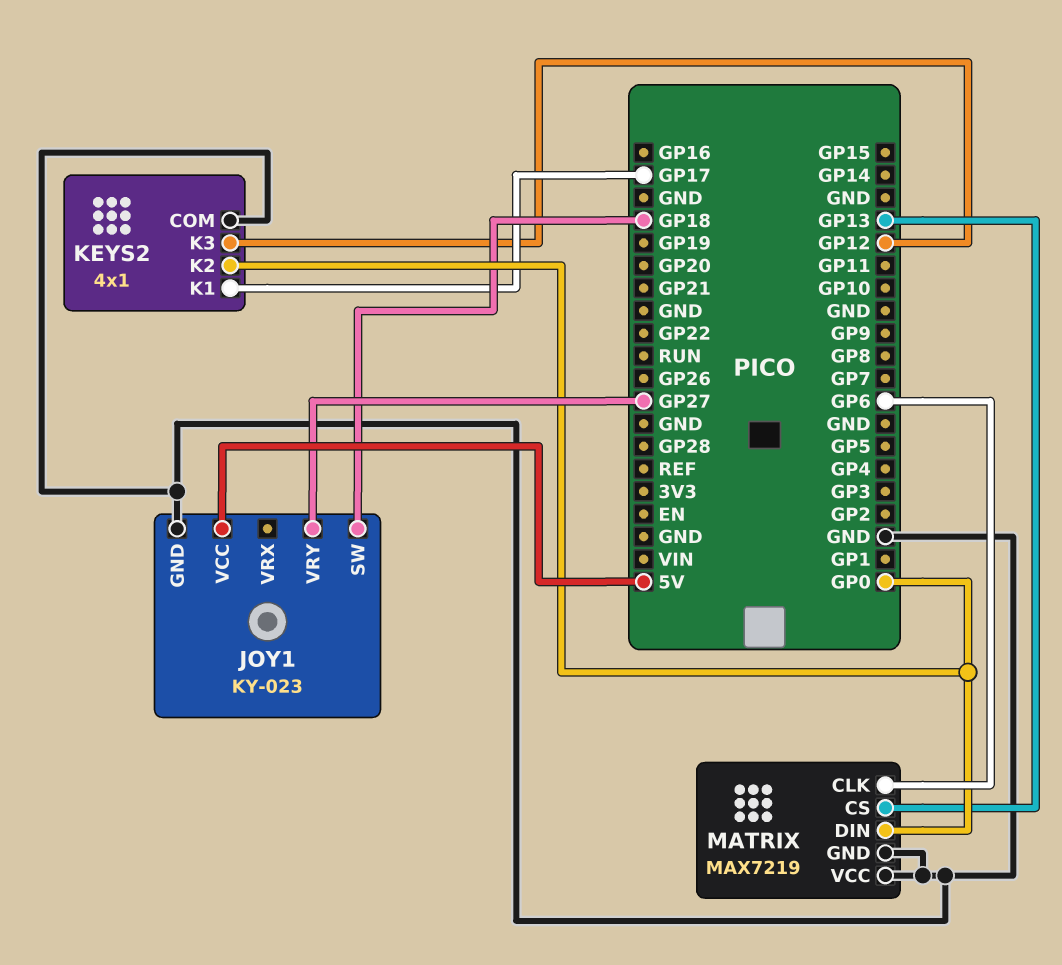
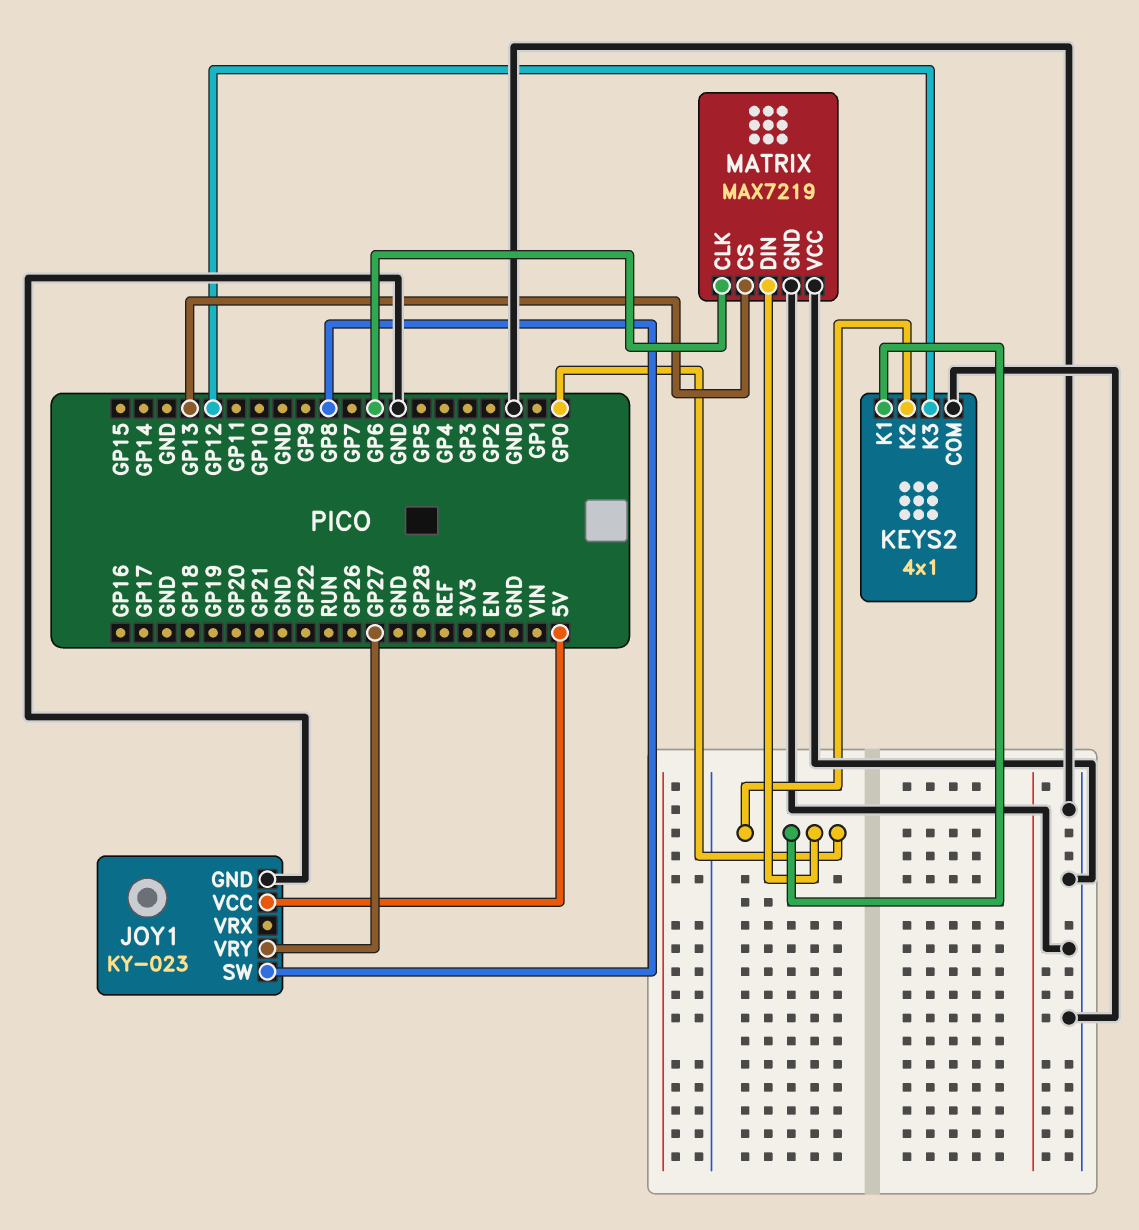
JOY1 pin SW: GP18 -> GP8
KEYS2 pin K1: GP17 -> GP0

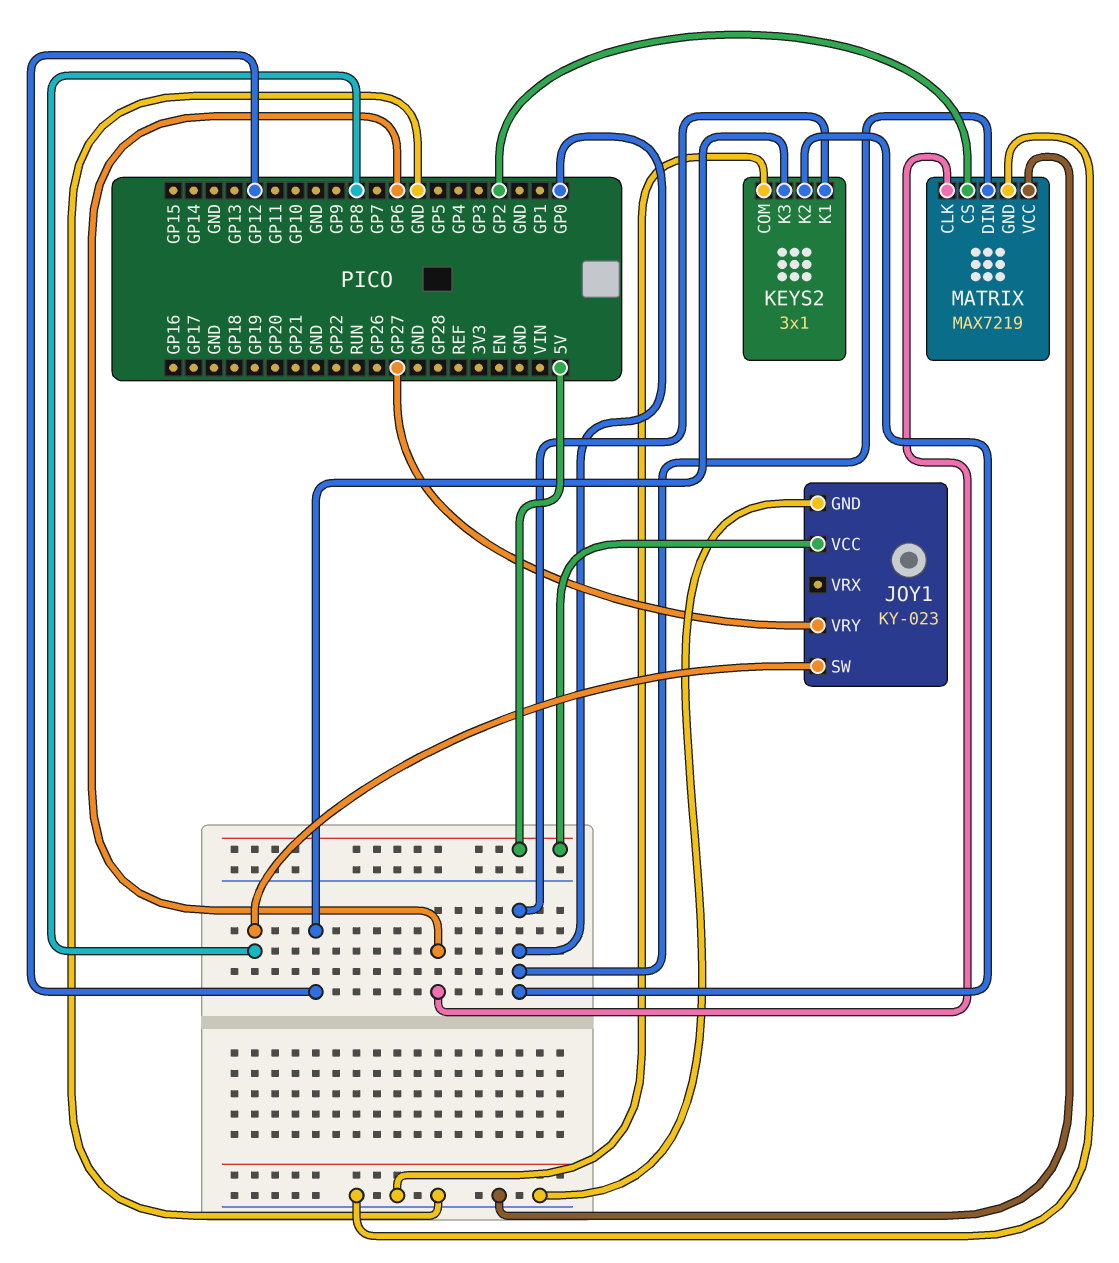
KEYS2: 4x1 -> 3x1
MATRIX pin CS: GP13 -> GP2

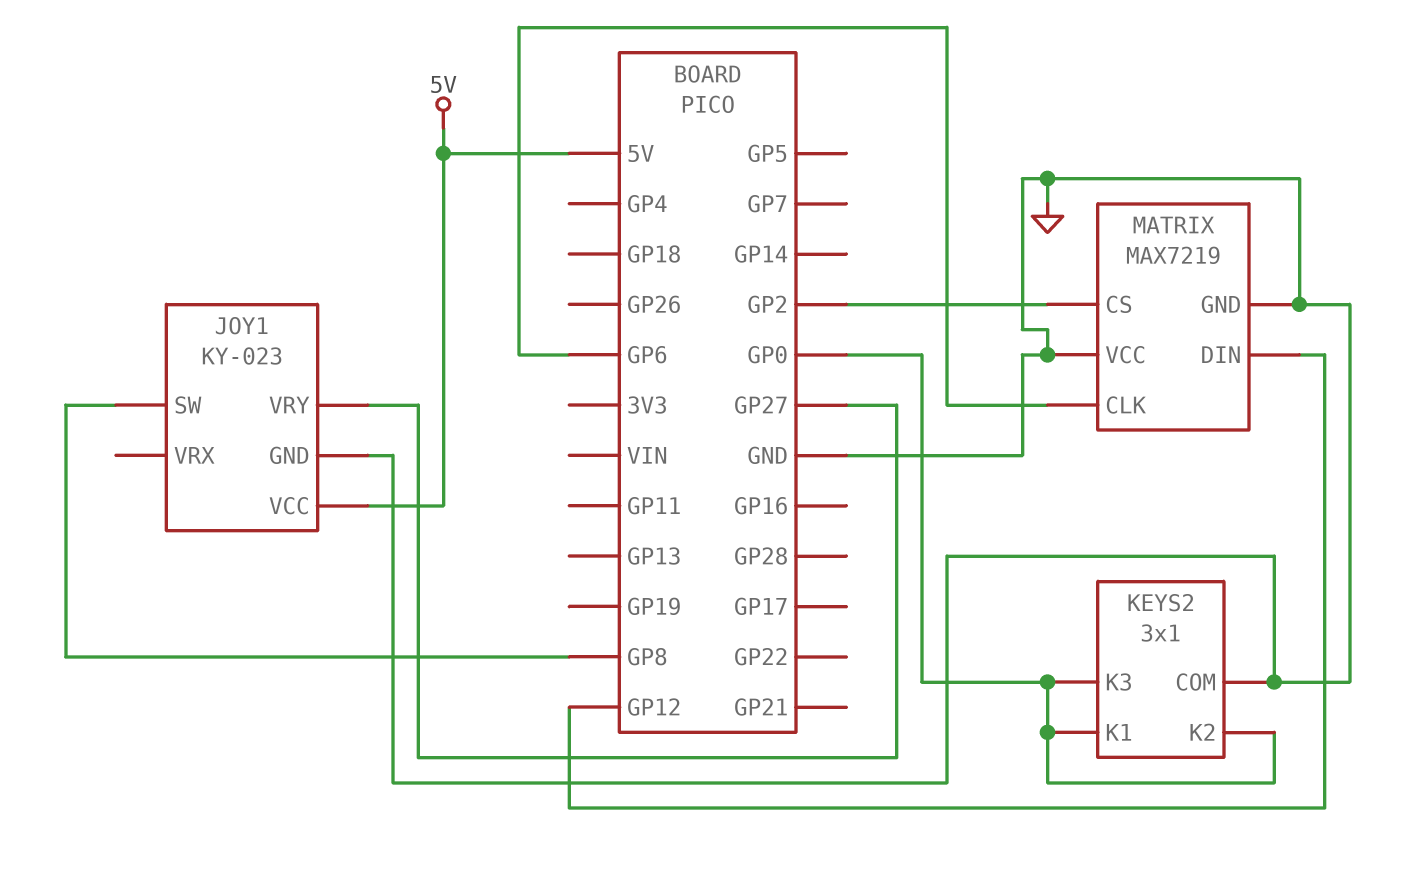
KEYS2 pin K3: GP12 -> GP0
MATRIX pin DIN: GP0 -> GP12

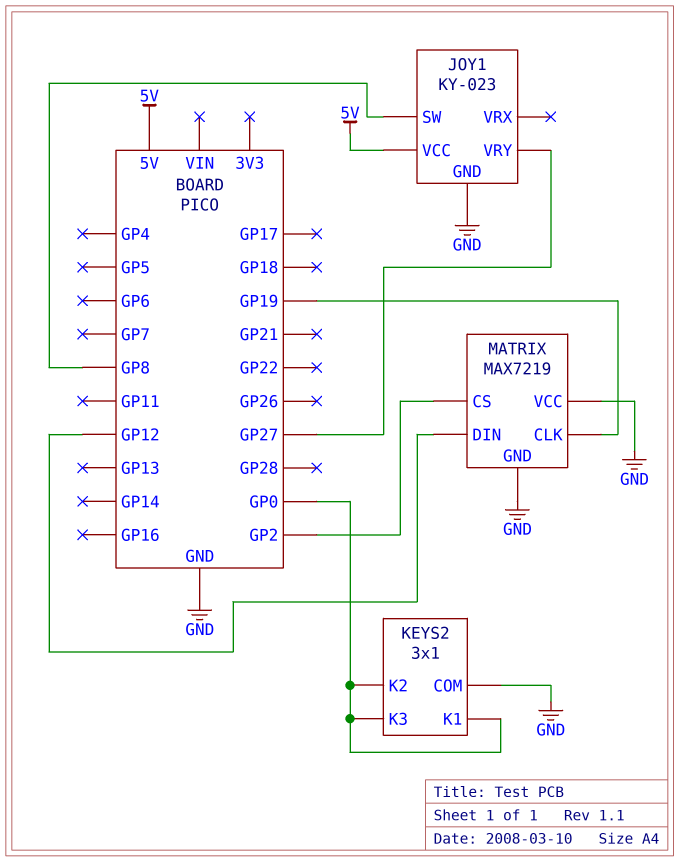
MATRIX pin CLK: GP6 -> GP19

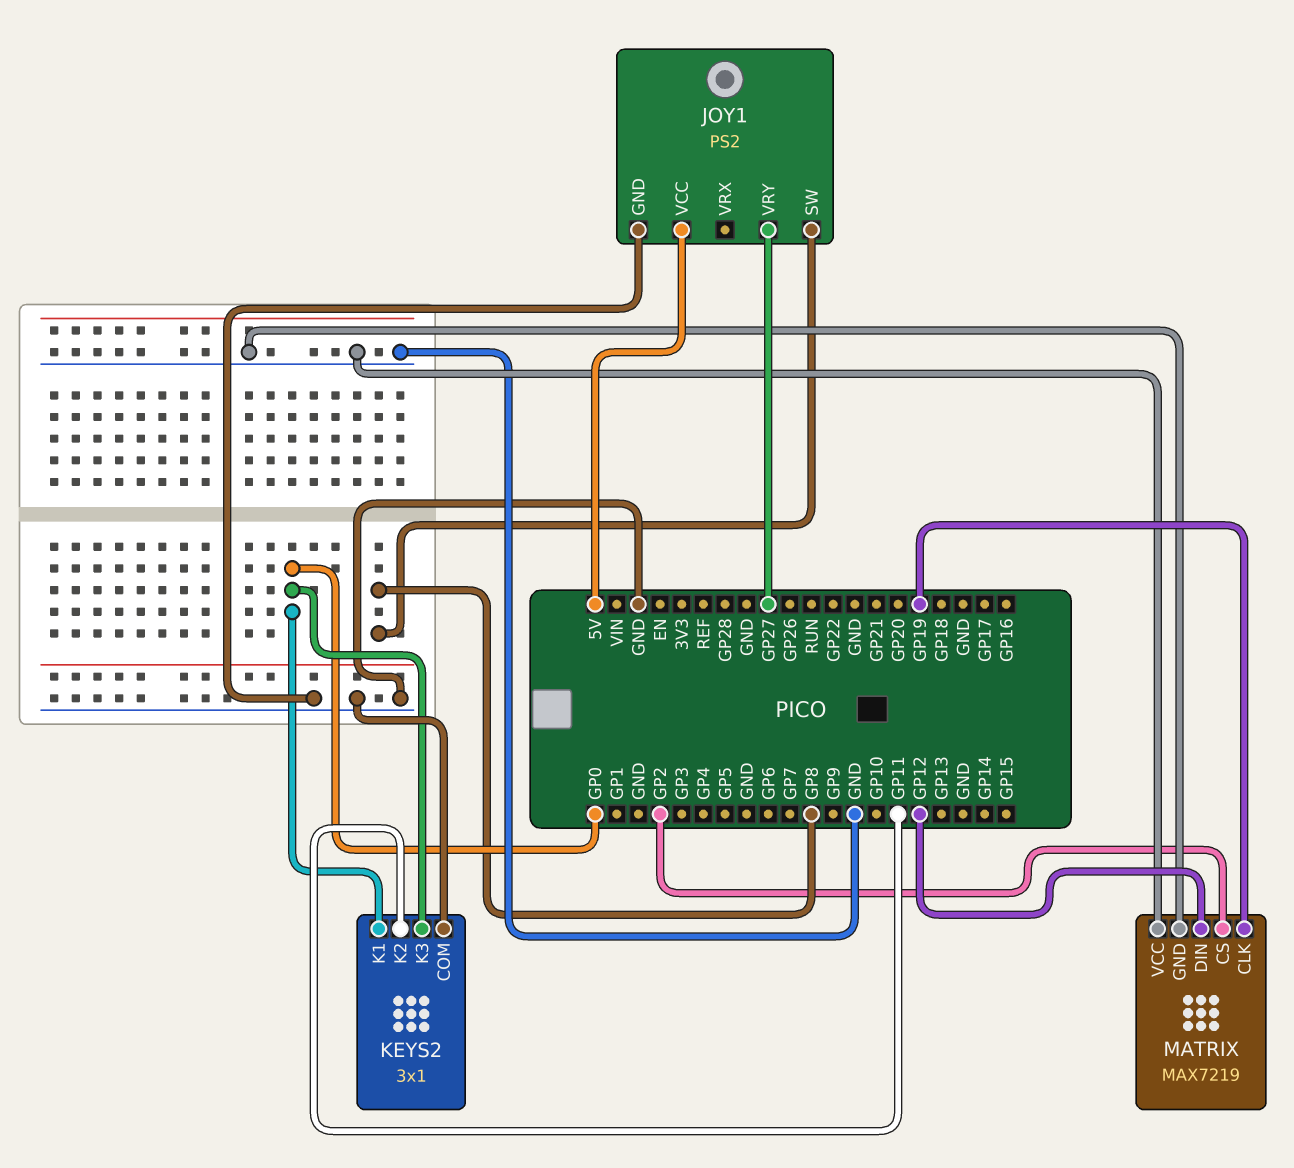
JOY1: KY-023 -> PS2
KEYS2 pin K2: GP0 -> GP11

